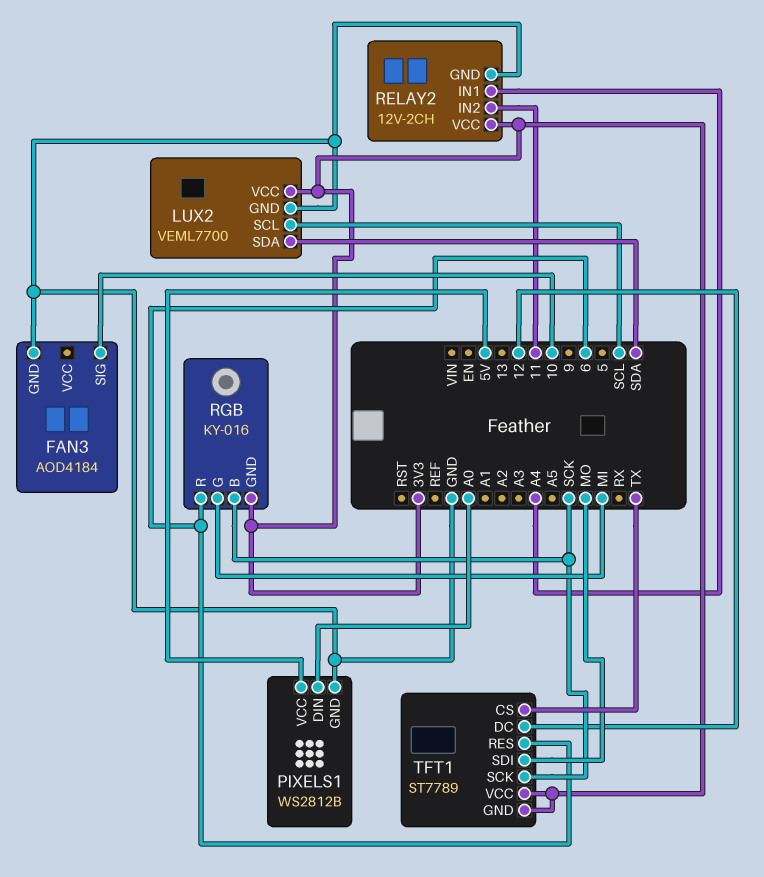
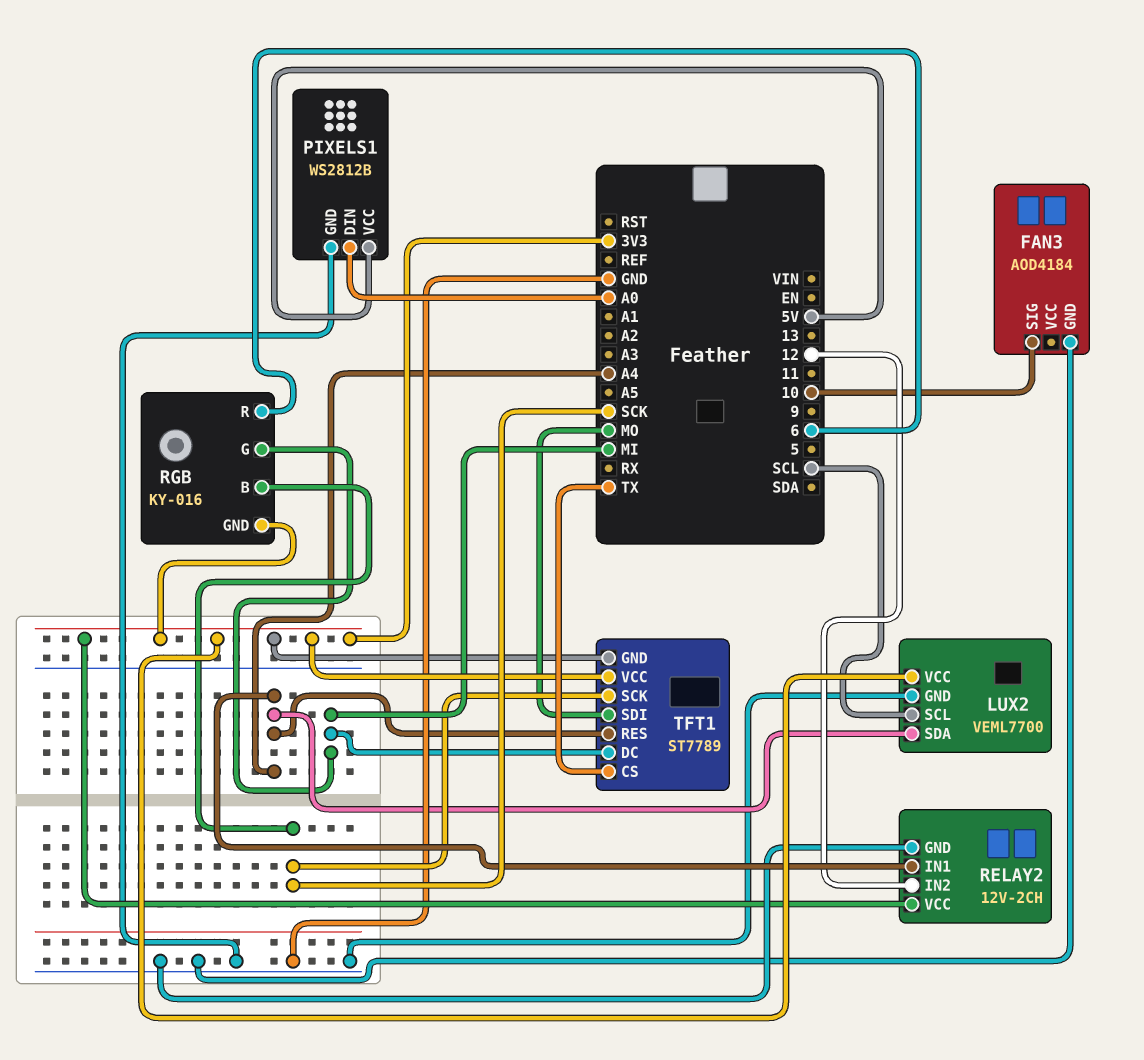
LUX2 pin SDA: SDA -> A4
RELAY2 pin IN2: 11 -> 12
TFT1 pin DC: 12 -> MI
TFT1 pin RES: 6 -> A4

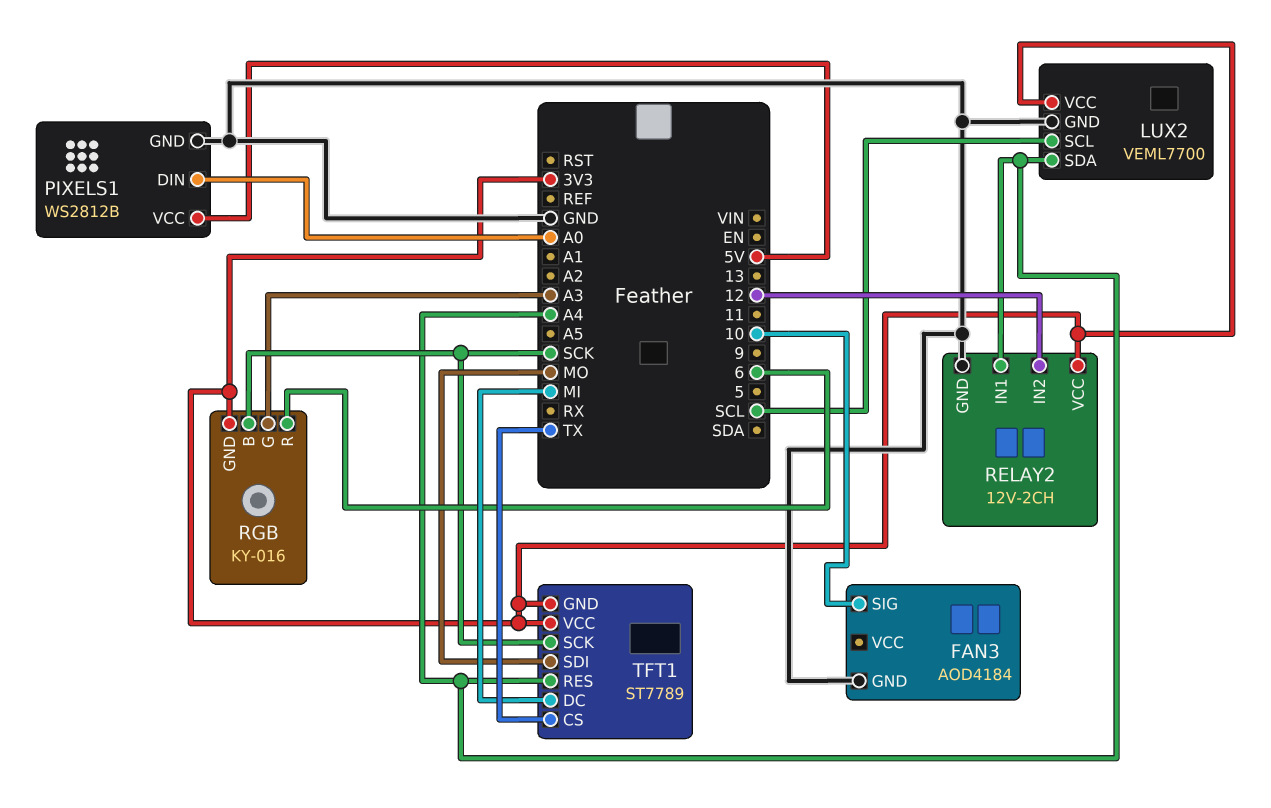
RGB pin G: MI -> A3

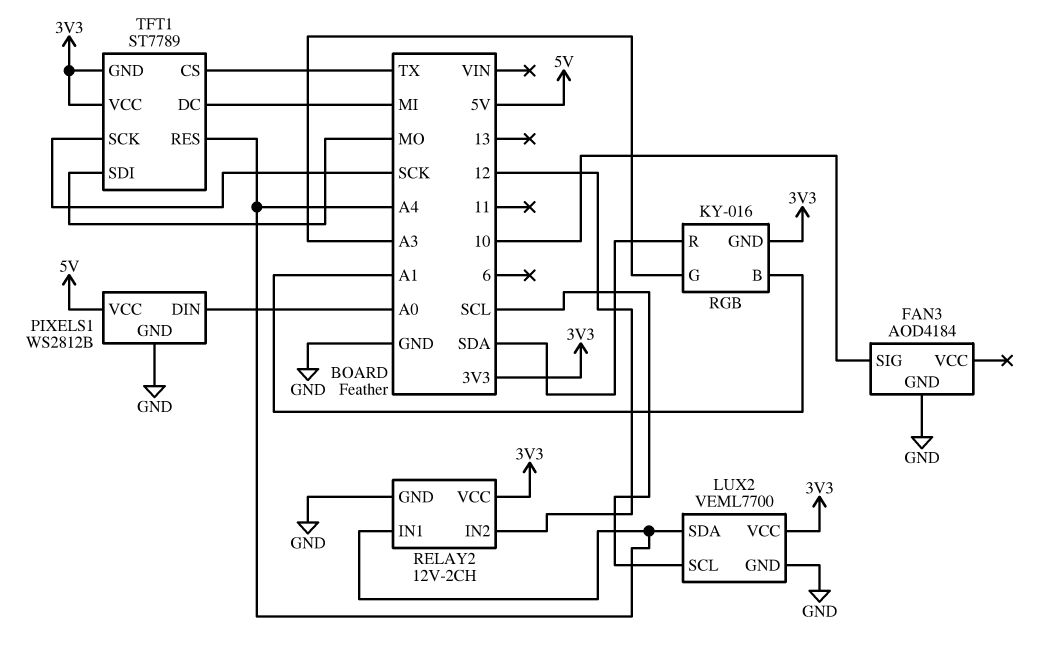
RGB pin B: SCK -> A1
RGB pin R: 6 -> SDA

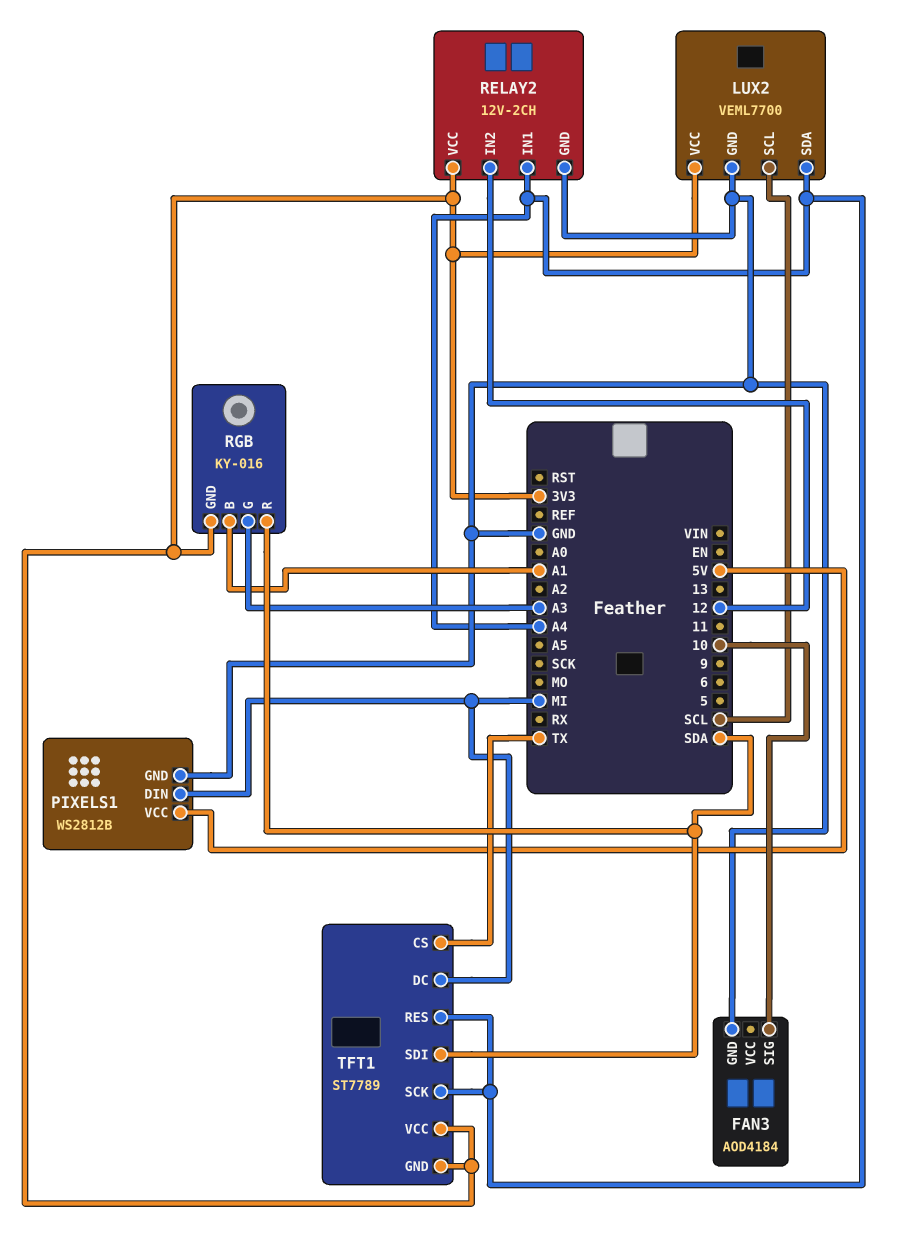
PIXELS1 pin DIN: A0 -> MI
TFT1 pin SCK: SCK -> A4
TFT1 pin SDI: MO -> SDA

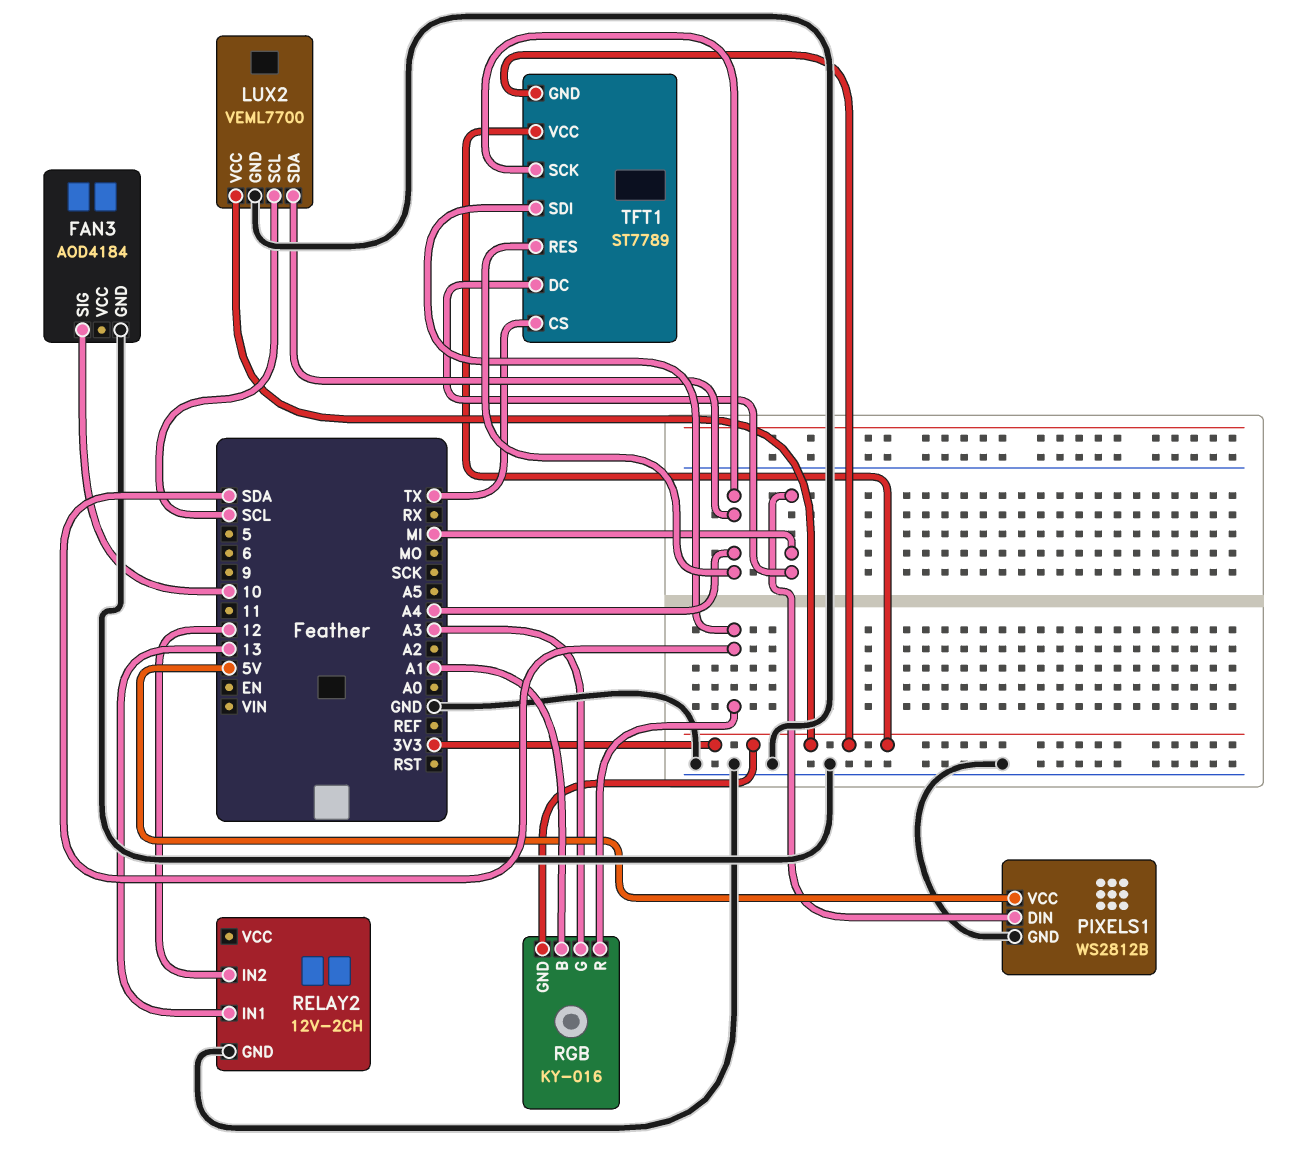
RELAY2 pin IN1: A4 -> 13
RELAY2 pin VCC: 3V3 -> none

